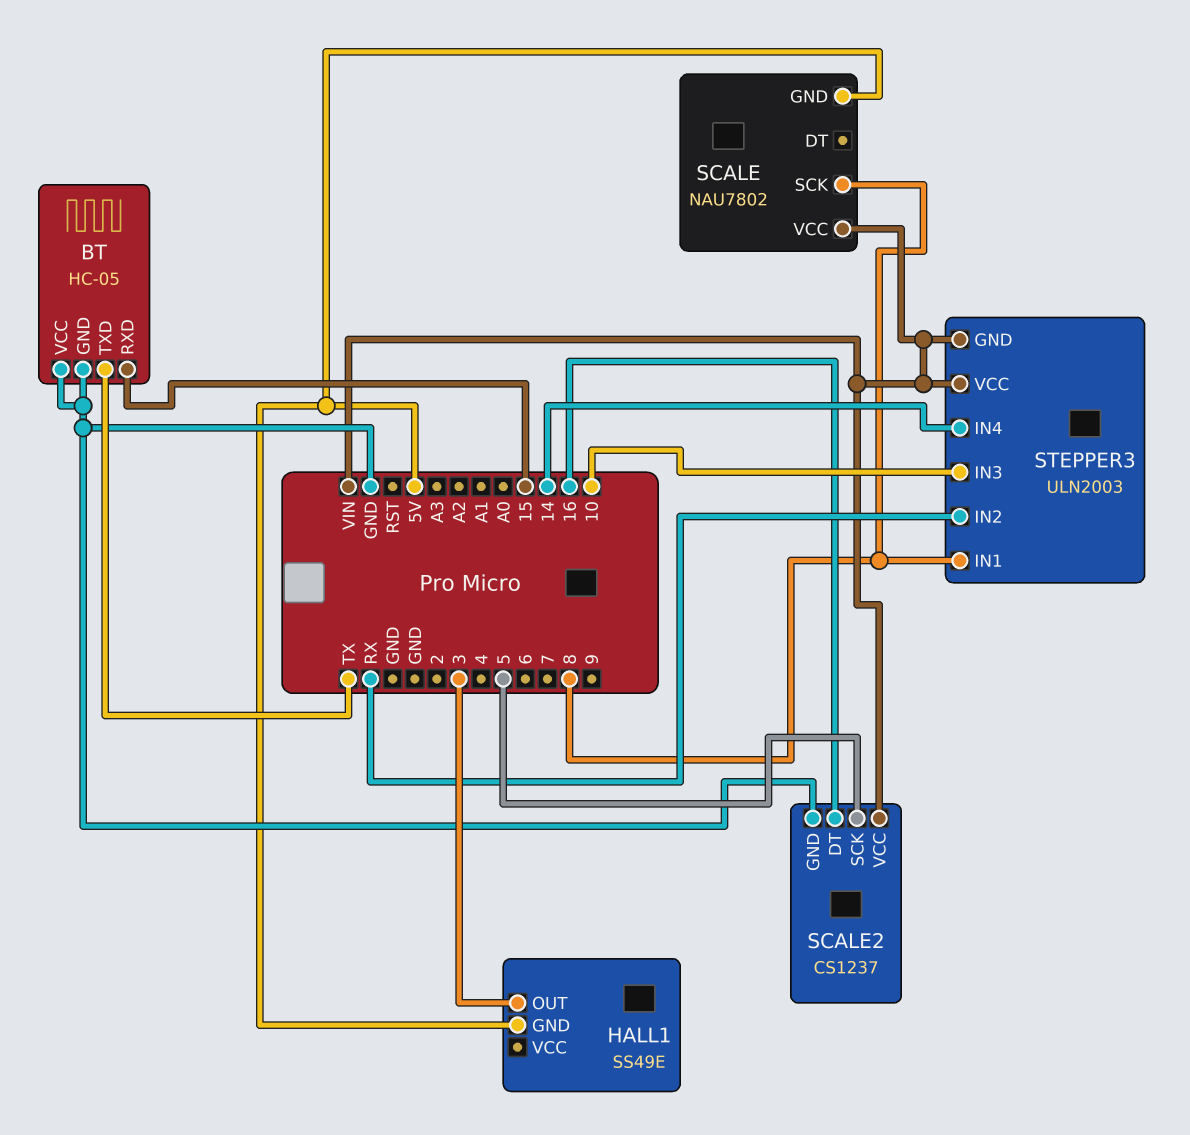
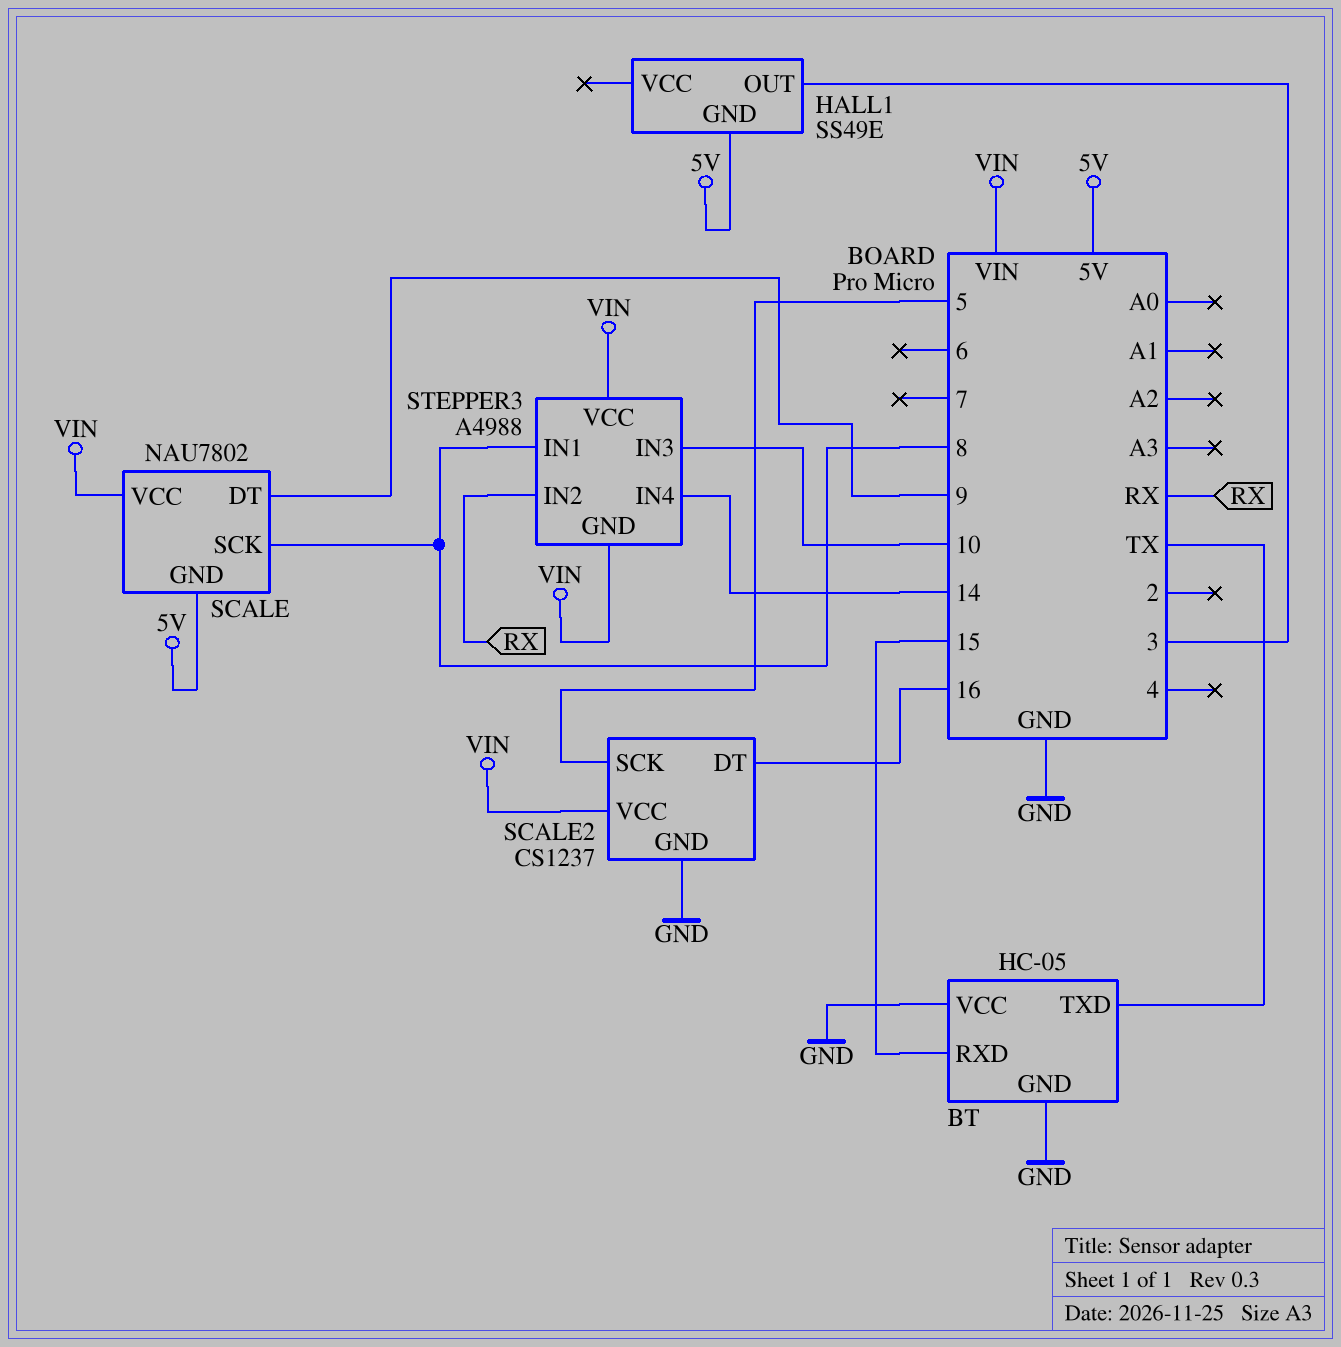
SCALE pin DT: none -> 9
STEPPER3: ULN2003 -> A4988

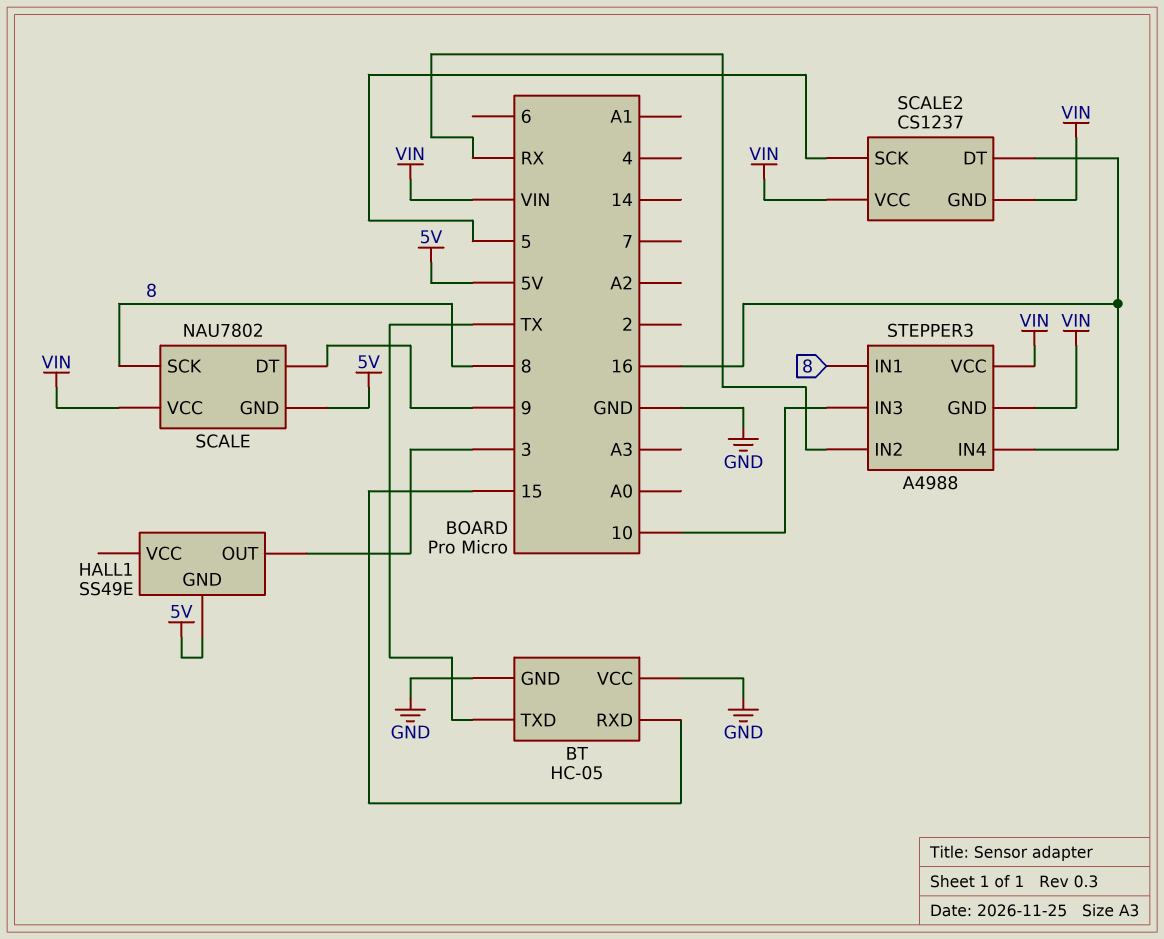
SCALE2 pin GND: GND -> VIN
STEPPER3 pin IN4: 14 -> 16

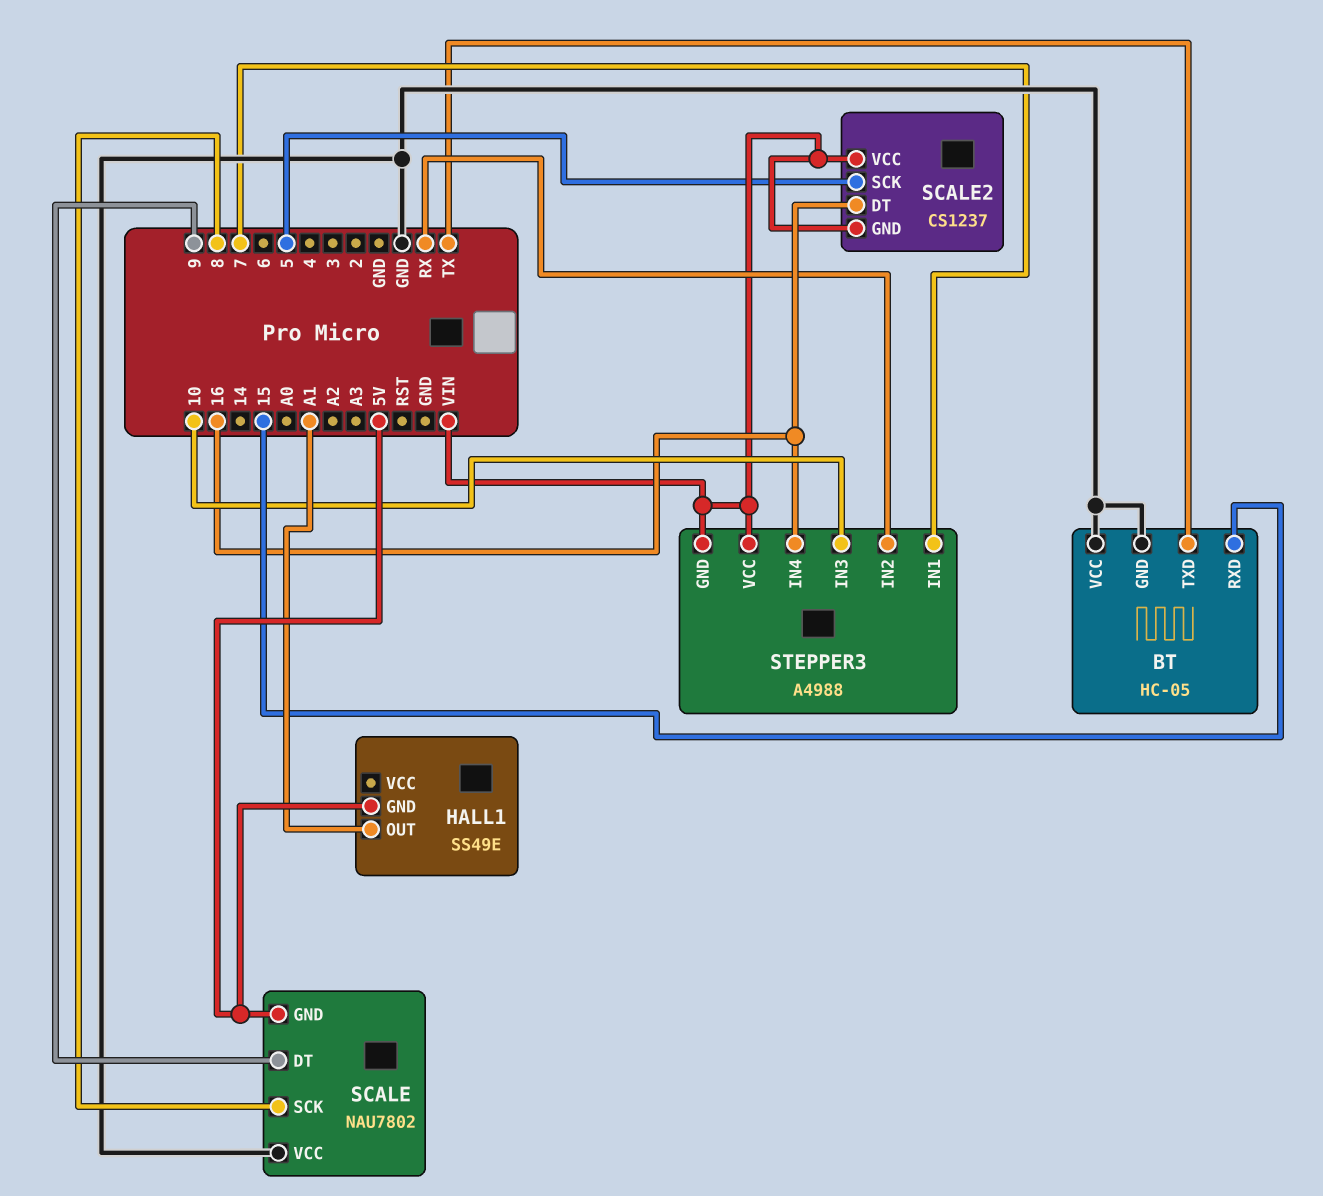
HALL1 pin OUT: 3 -> A1
SCALE pin VCC: VIN -> GND
STEPPER3 pin IN1: 8 -> 7

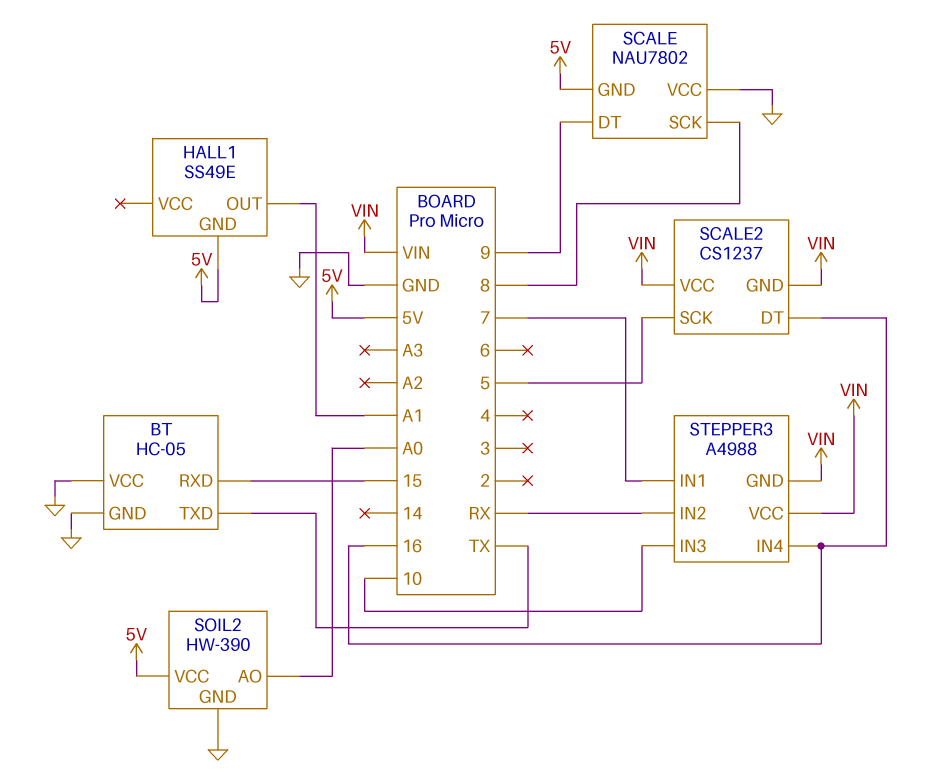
SOIL2: none -> HW-390
SOIL2 pin AO: none -> A0
SOIL2 pin GND: none -> GND
SOIL2 pin VCC: none -> 5V

